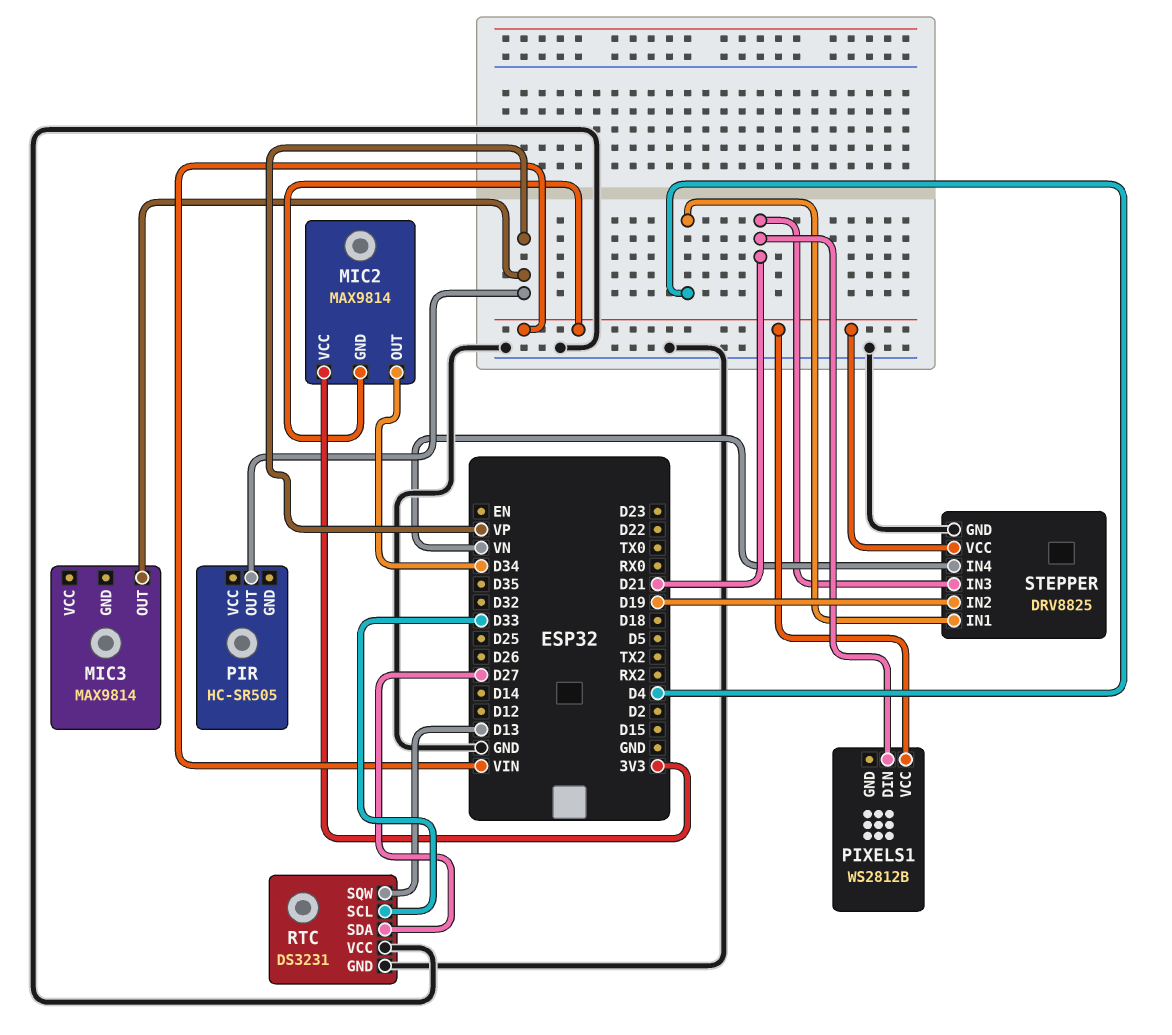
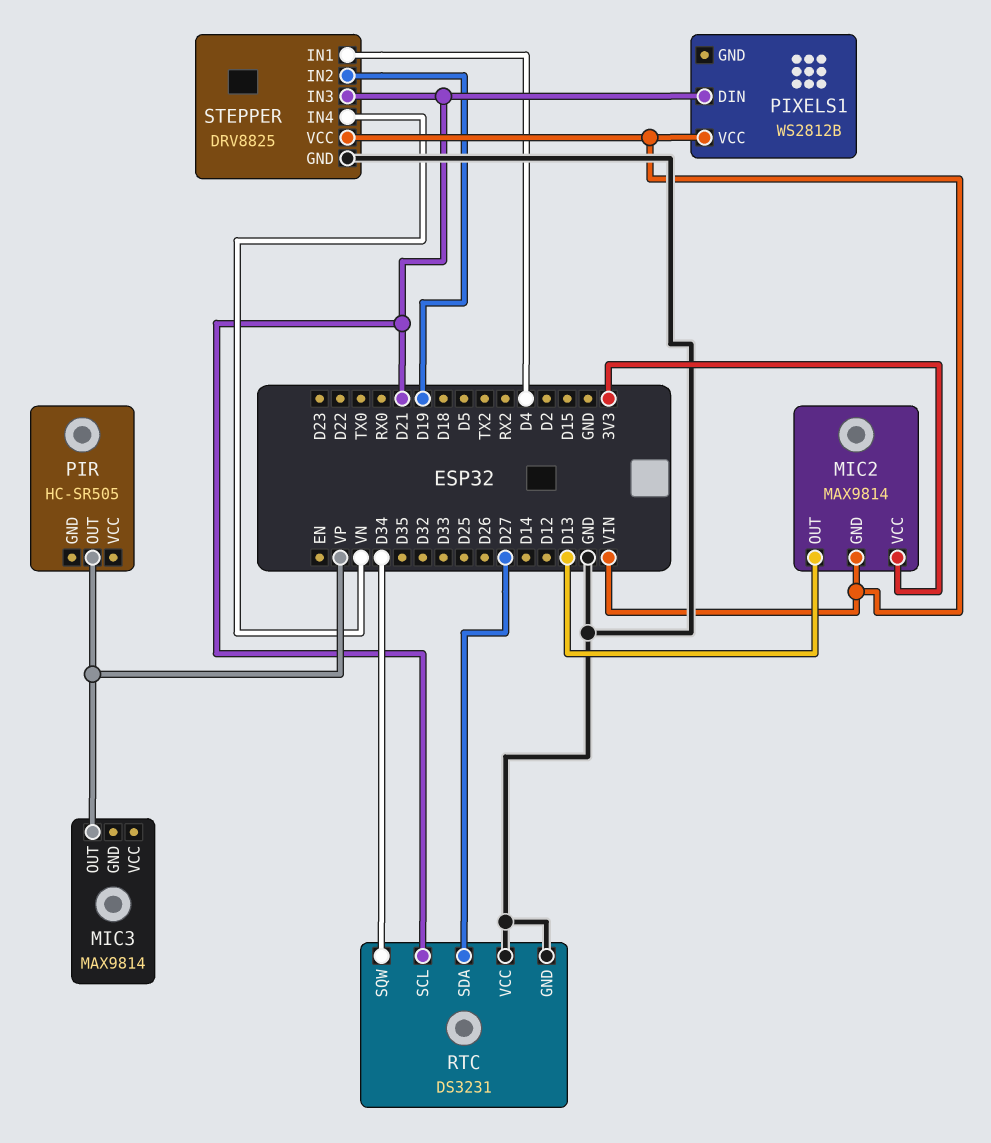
MIC2 pin OUT: D34 -> D13
RTC pin SCL: D33 -> D21
RTC pin SQW: D13 -> D34

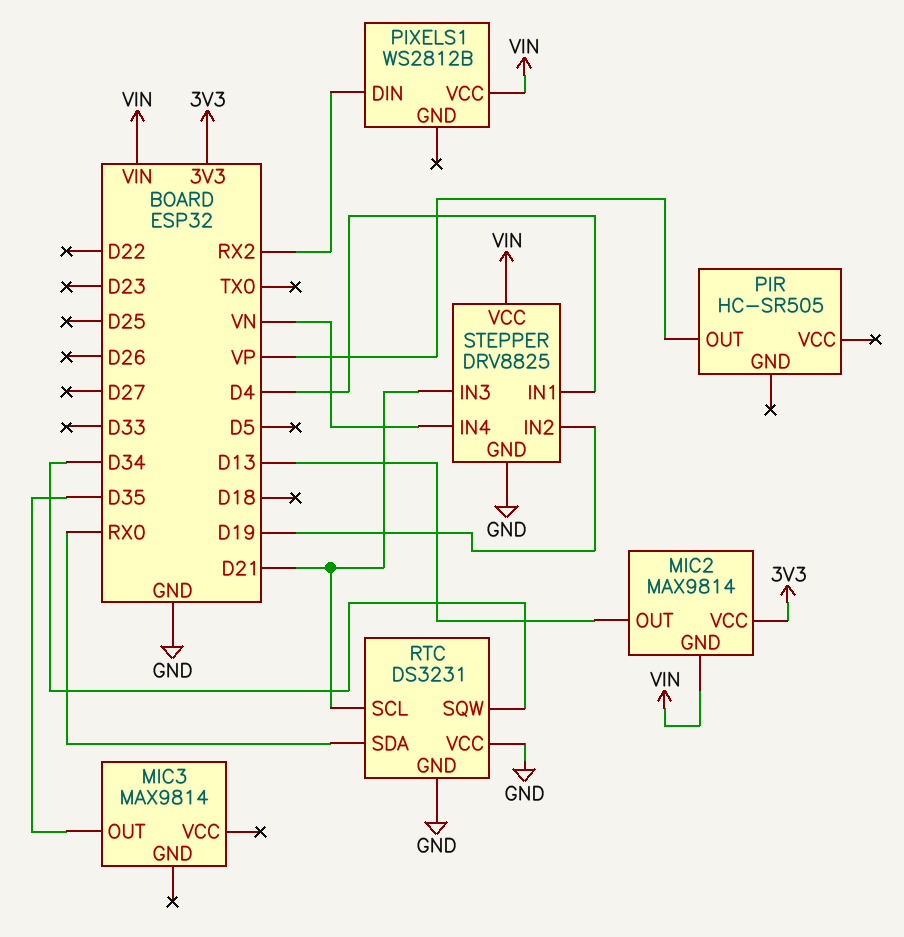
MIC3 pin OUT: VP -> D35
PIXELS1 pin DIN: D21 -> RX2
RTC pin SDA: D27 -> RX0

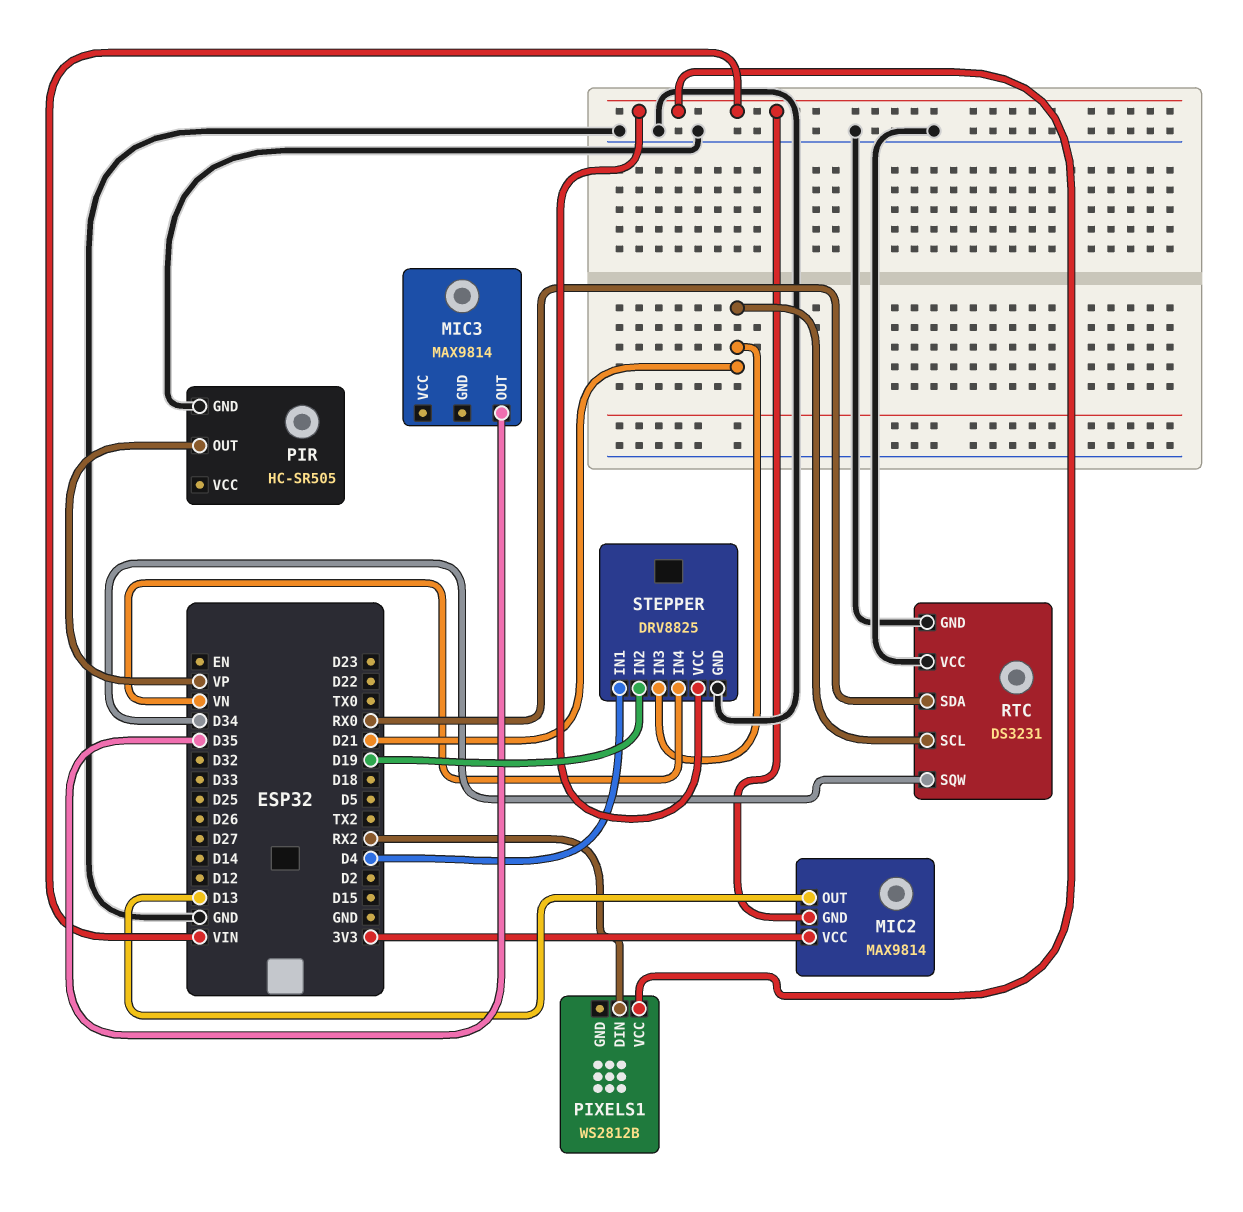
PIR pin GND: none -> GND

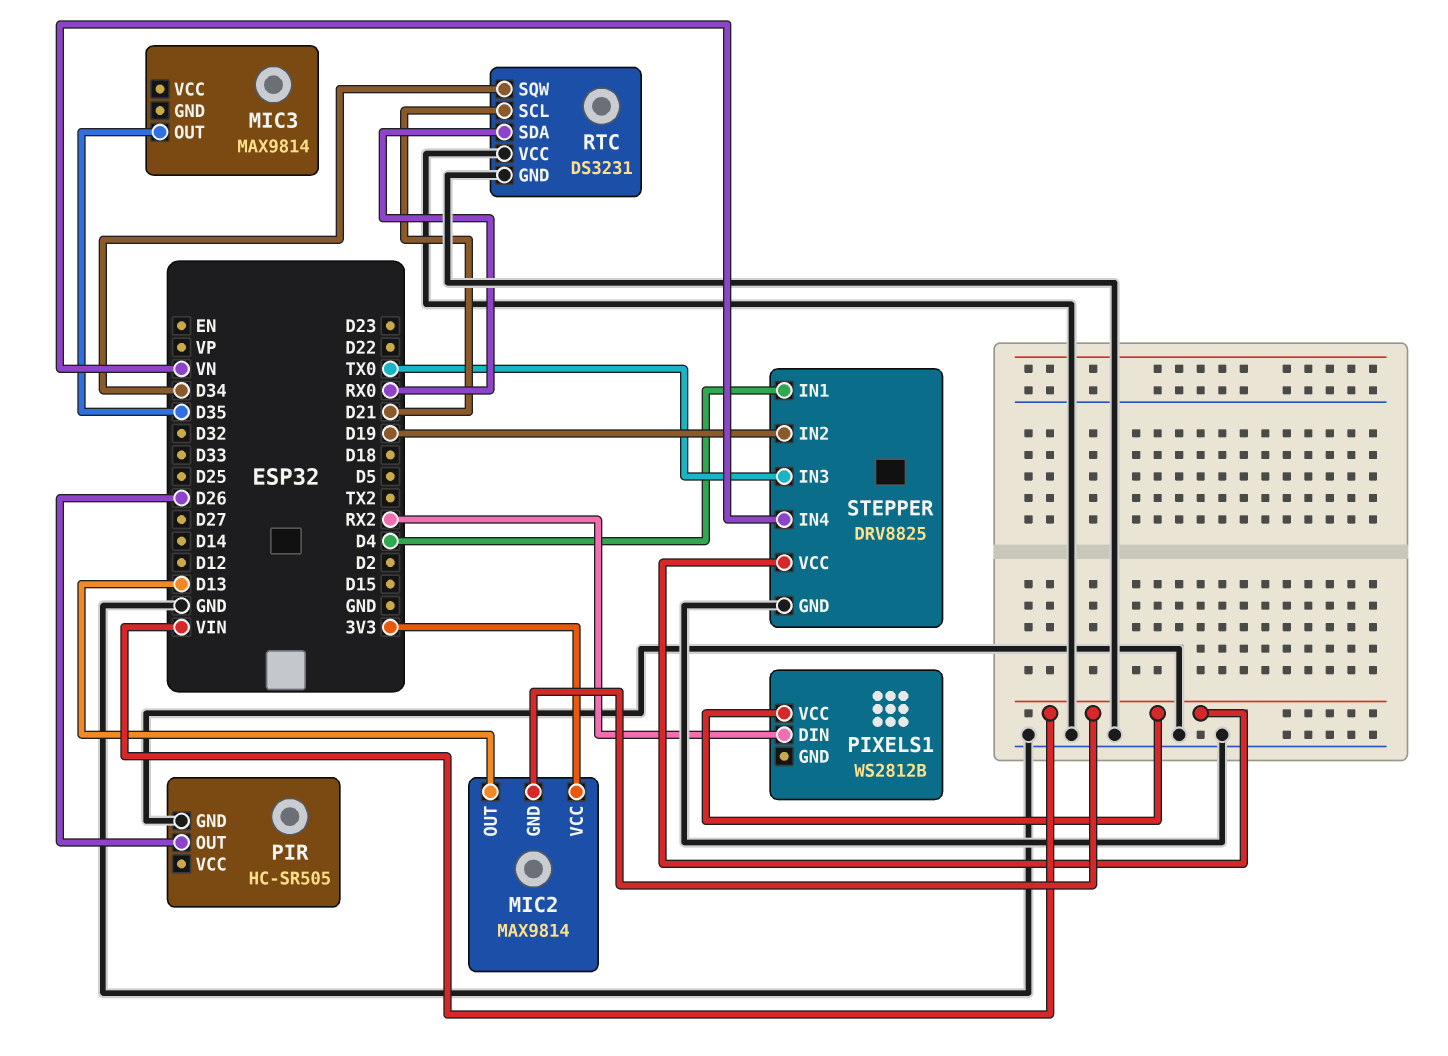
PIR pin OUT: VP -> D26
STEPPER pin IN3: D21 -> TX0

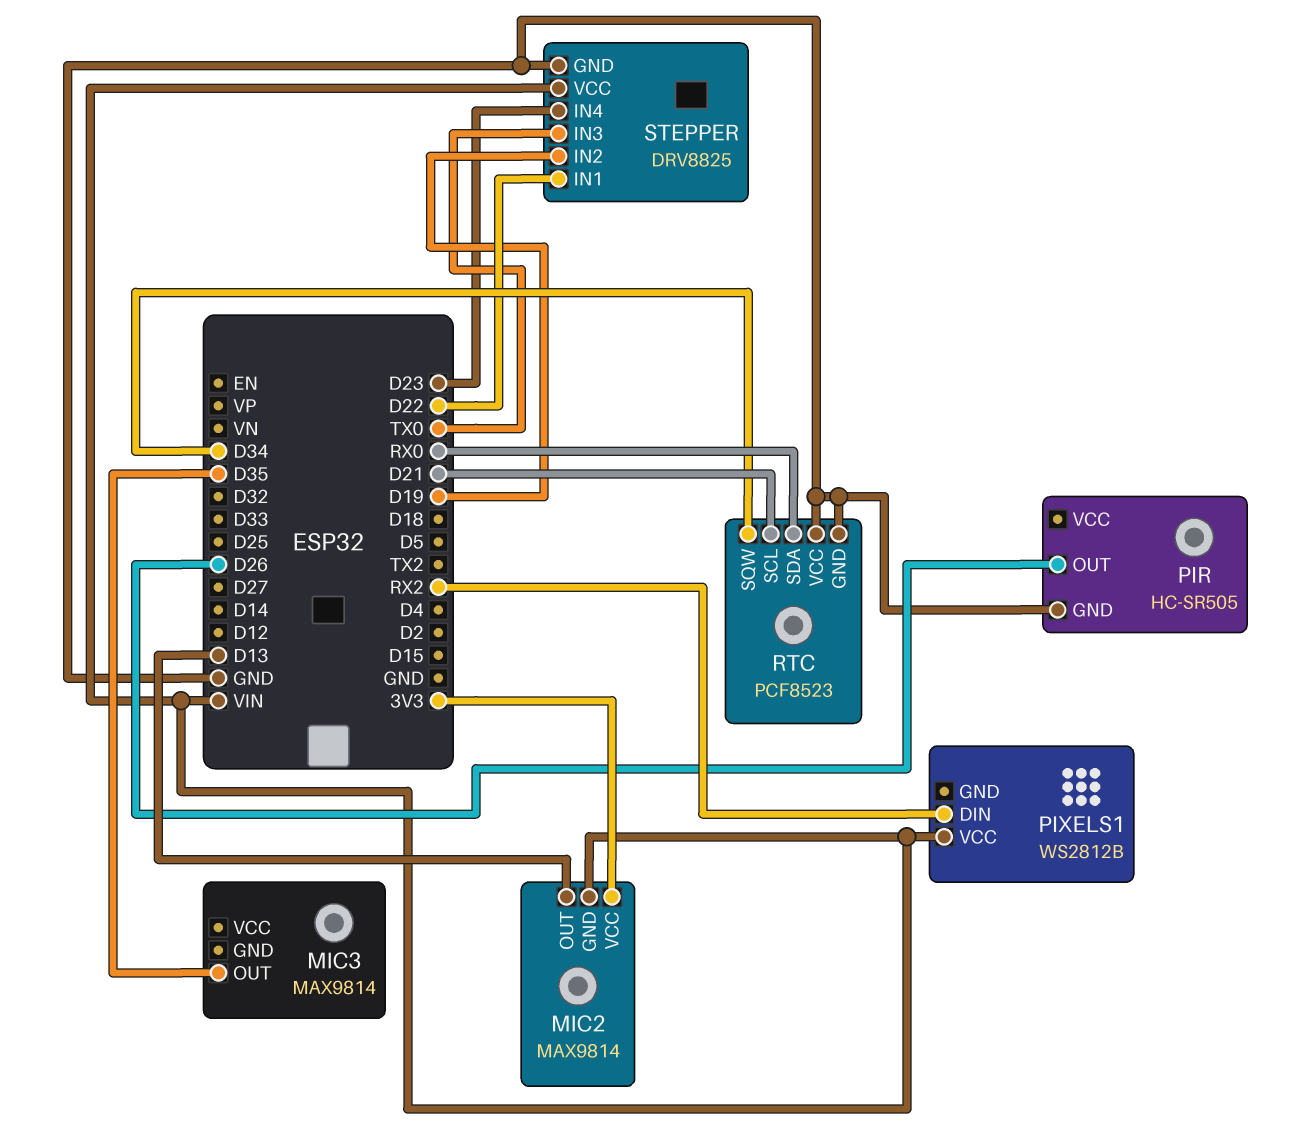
RTC: DS3231 -> PCF8523
STEPPER pin IN1: D4 -> D22
STEPPER pin IN4: VN -> D23

